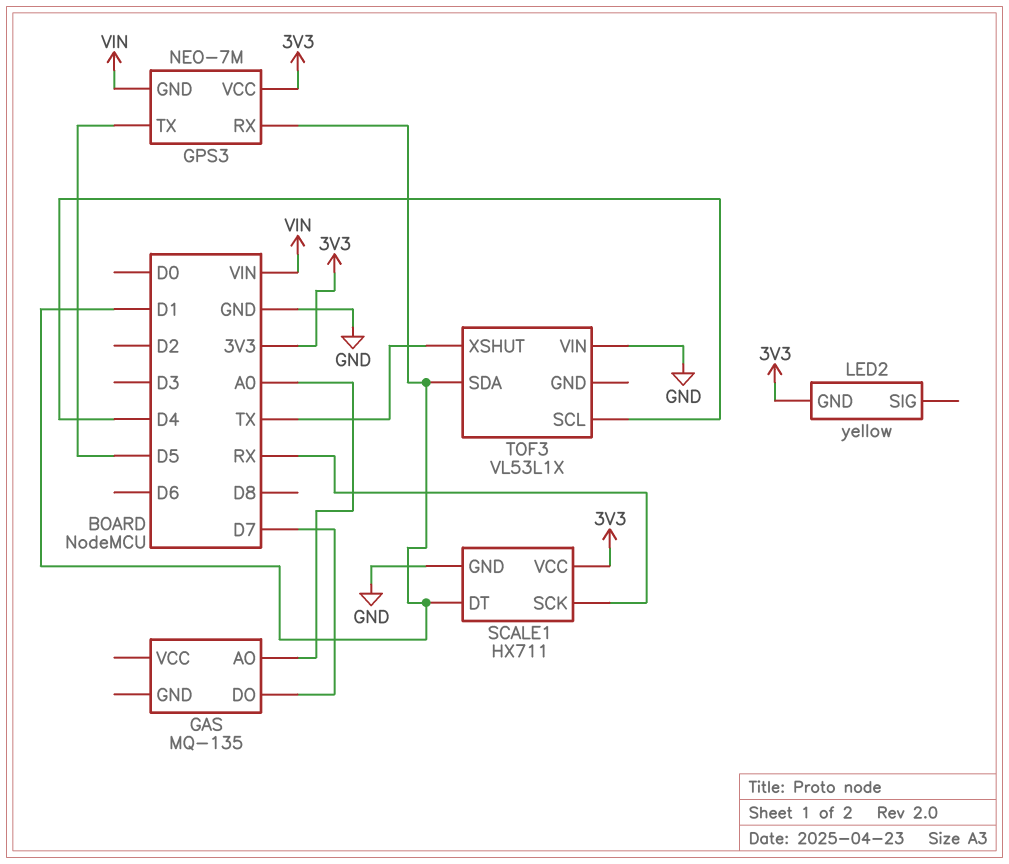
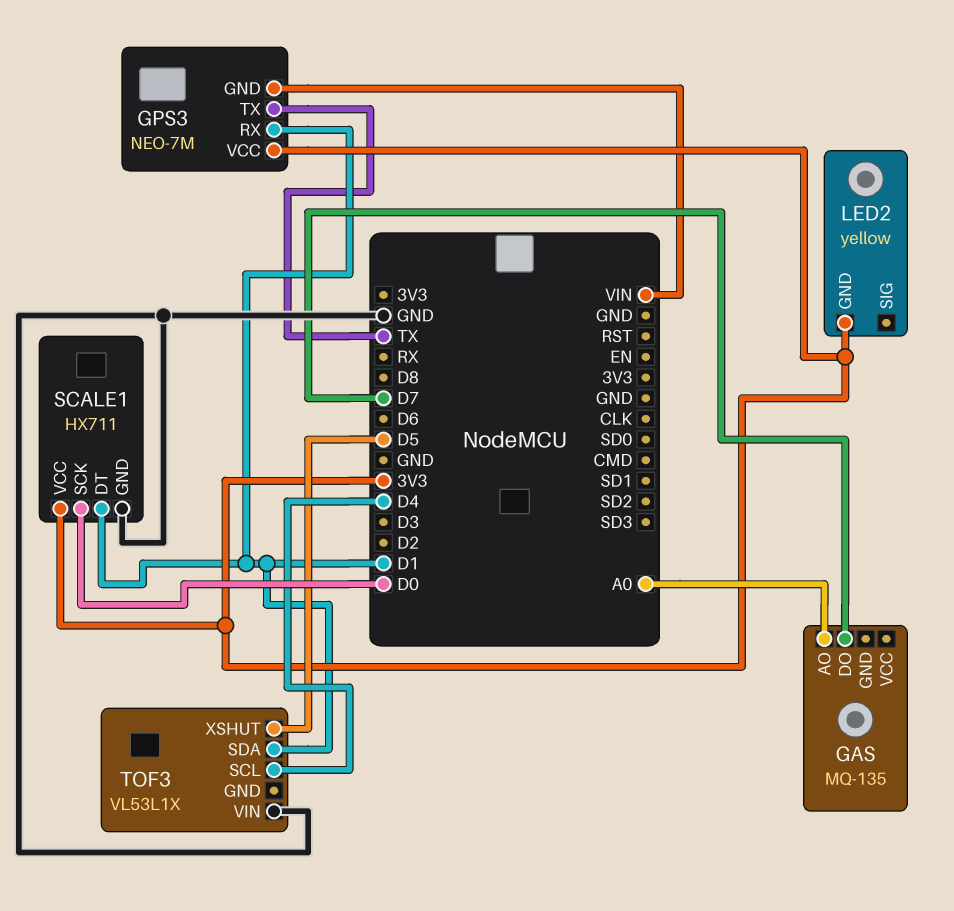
GPS3 pin TX: D5 -> TX
SCALE1 pin SCK: RX -> D0
TOF3 pin XSHUT: TX -> D5

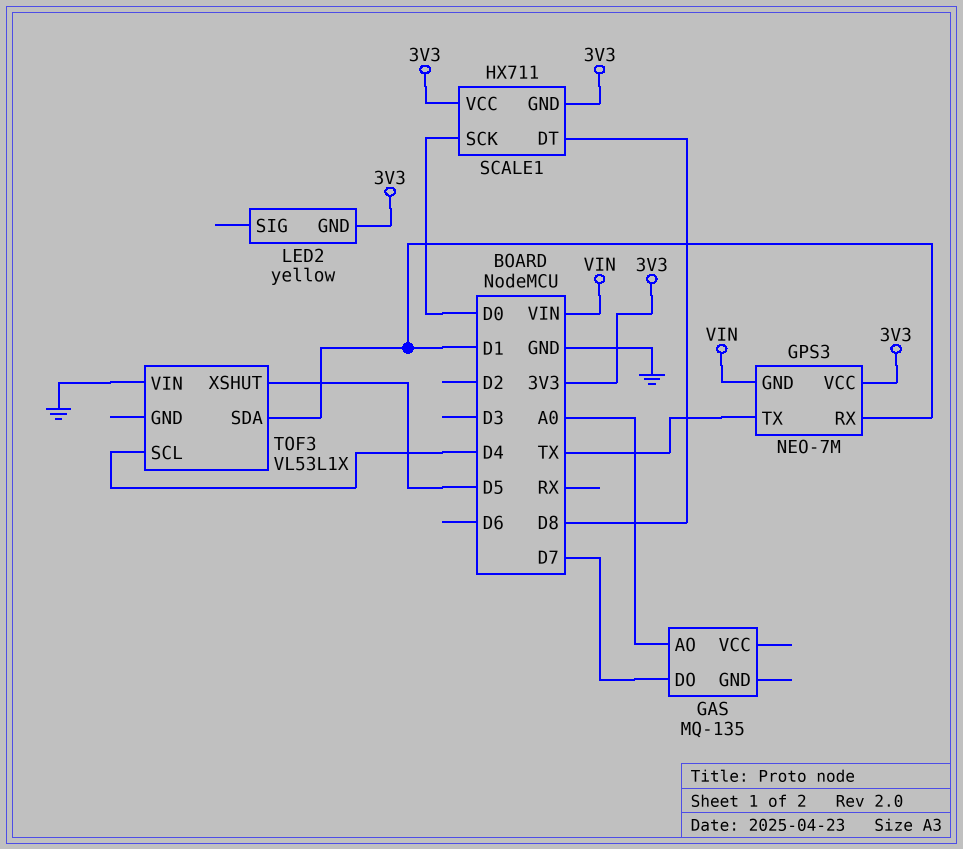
SCALE1 pin DT: D1 -> D8
SCALE1 pin GND: GND -> 3V3

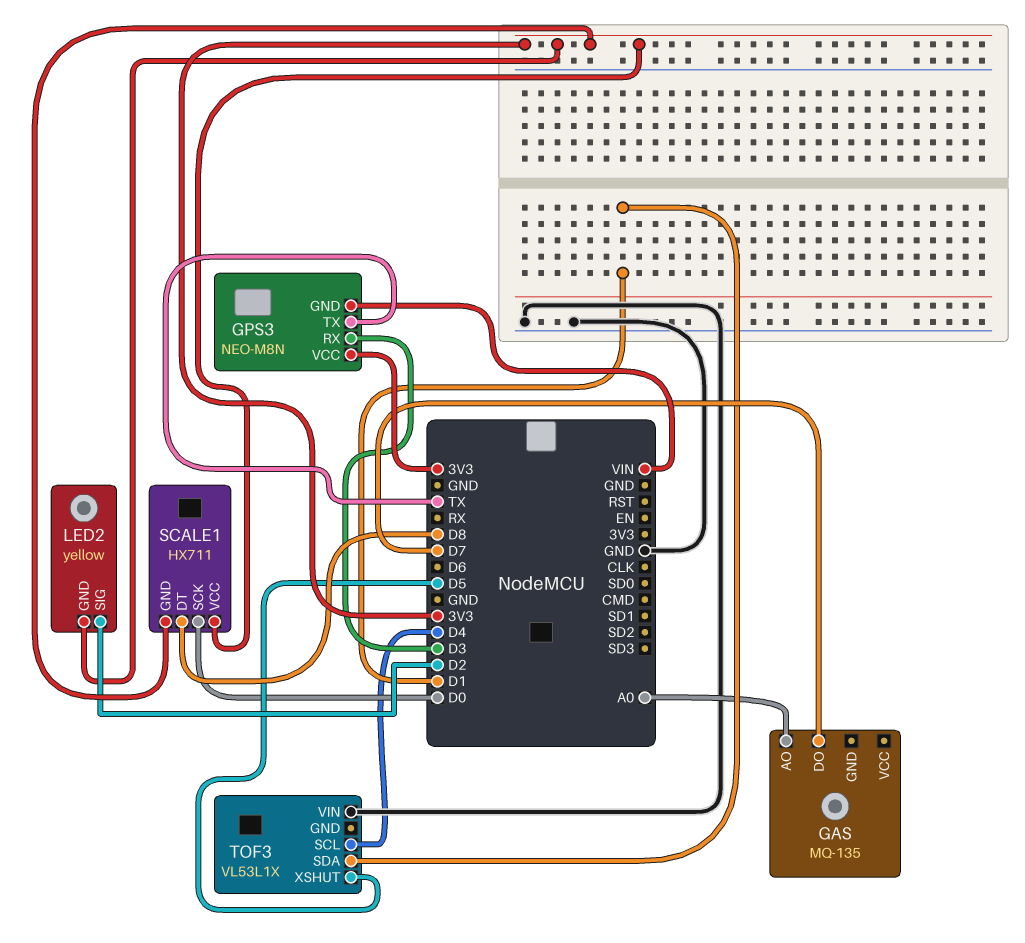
GPS3: NEO-7M -> NEO-M8N
GPS3 pin RX: D1 -> D3
LED2 pin SIG: none -> D2

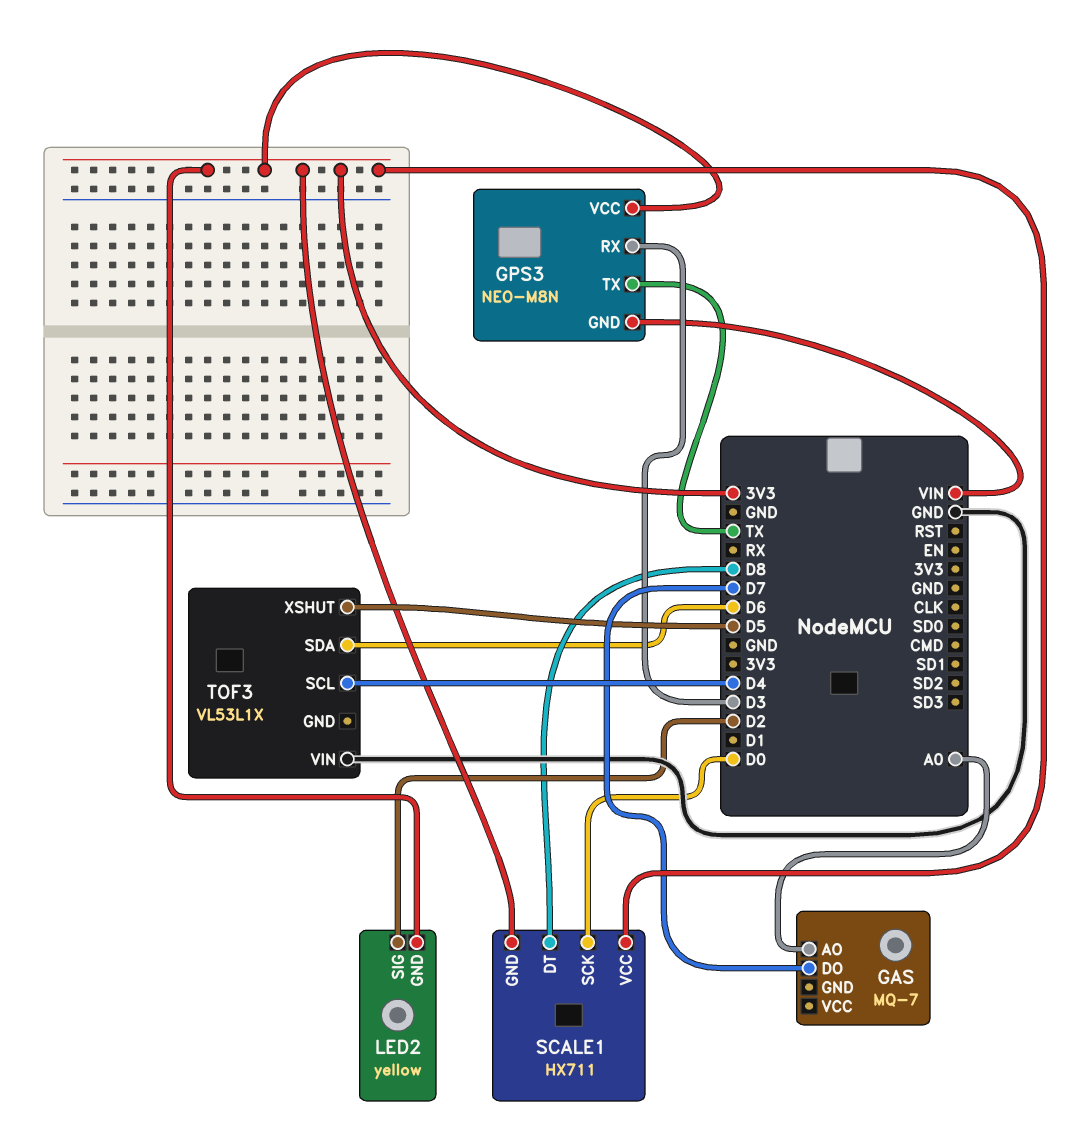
GAS: MQ-135 -> MQ-7
TOF3 pin SDA: D1 -> D6

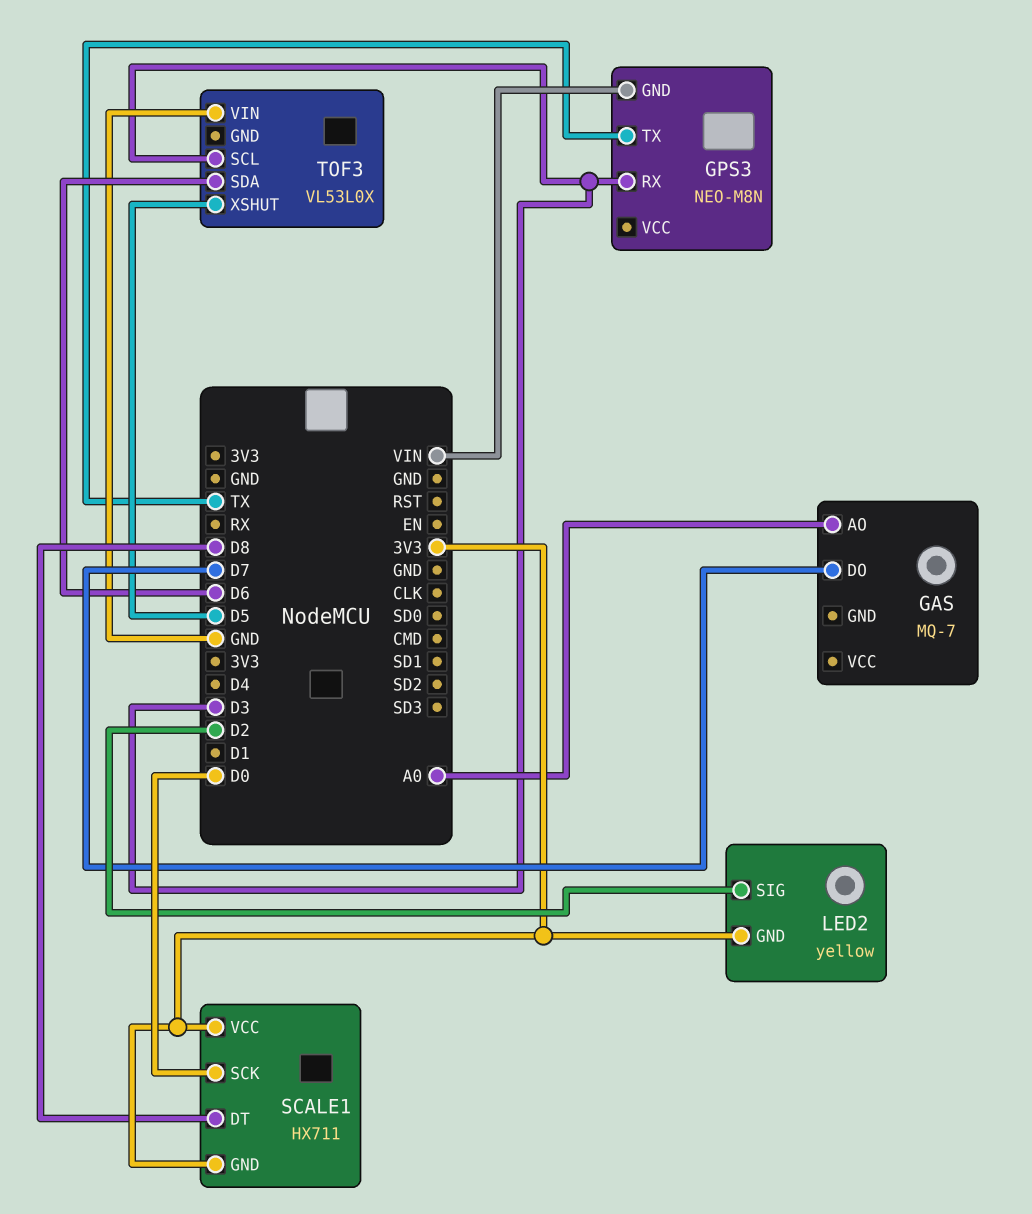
GPS3 pin VCC: 3V3 -> none
TOF3: VL53L1X -> VL53L0X
TOF3 pin SCL: D4 -> D3

